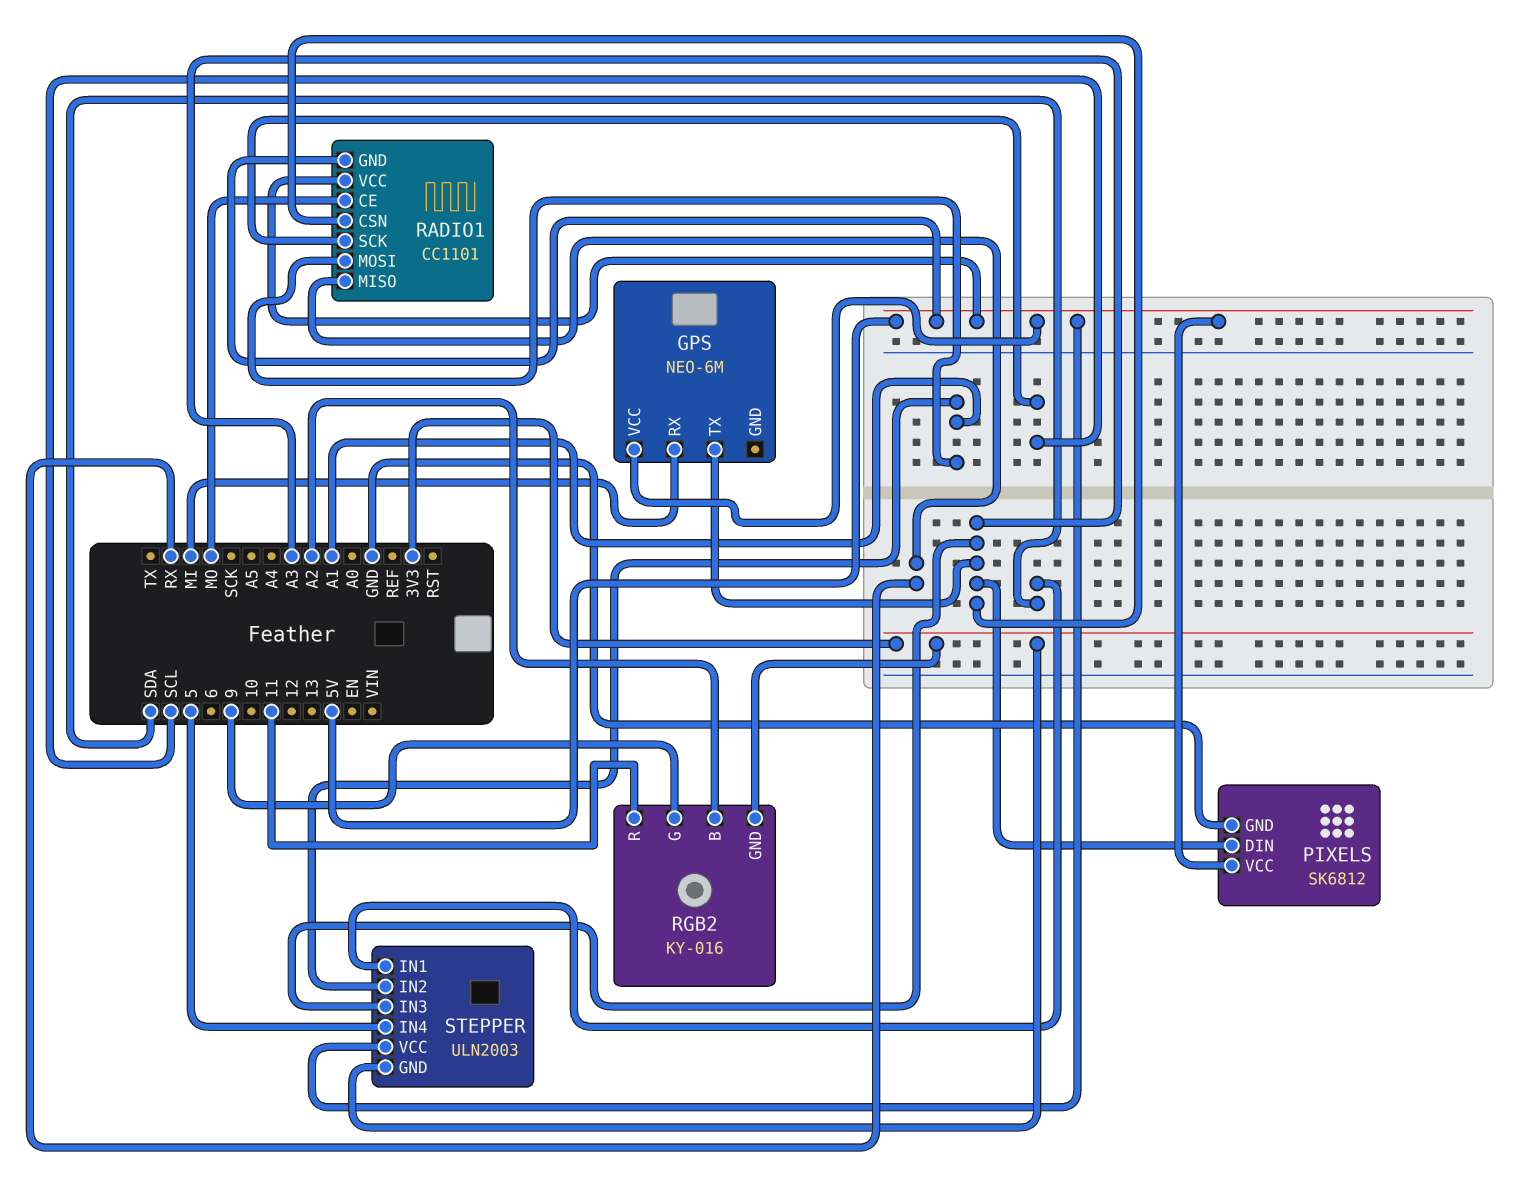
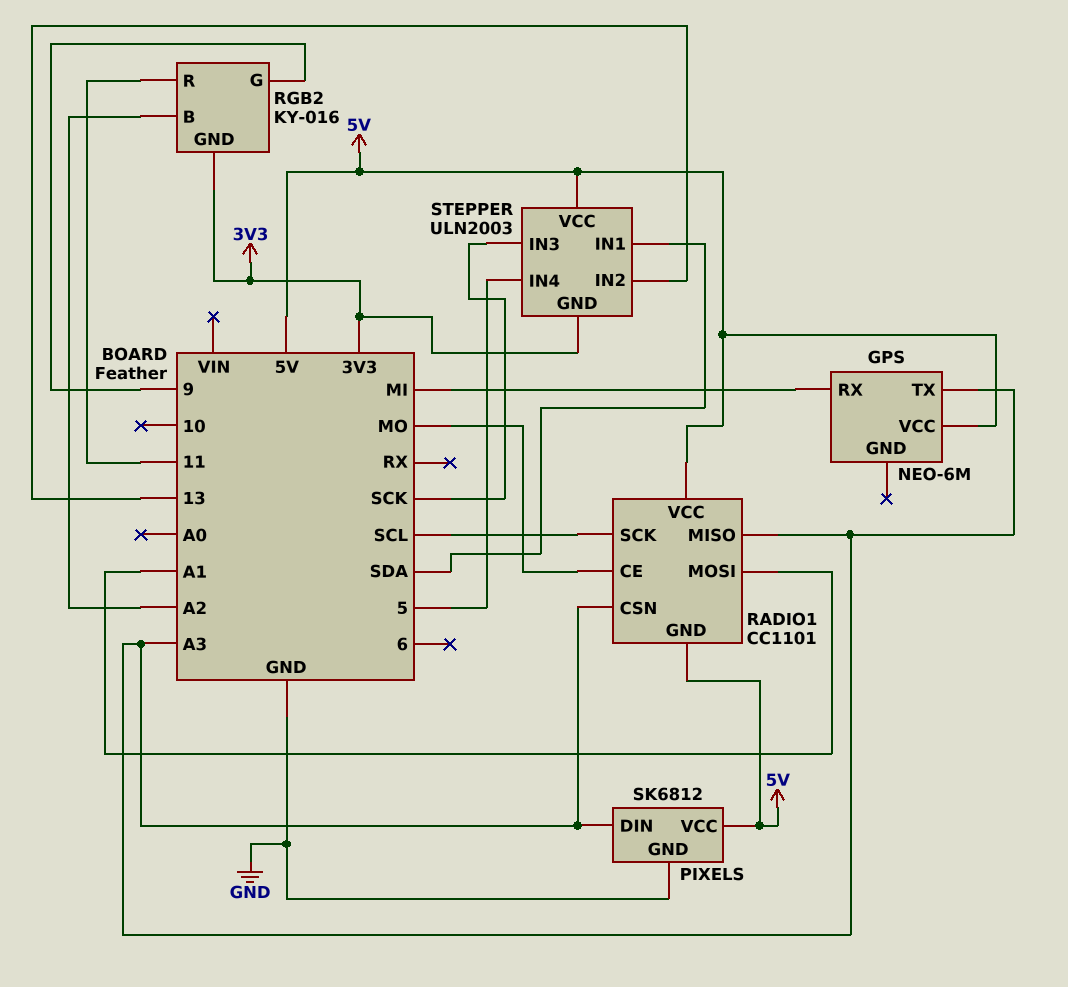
RADIO1 pin MISO: RX -> A3
STEPPER pin IN2: A1 -> 13
STEPPER pin IN3: A3 -> SCK

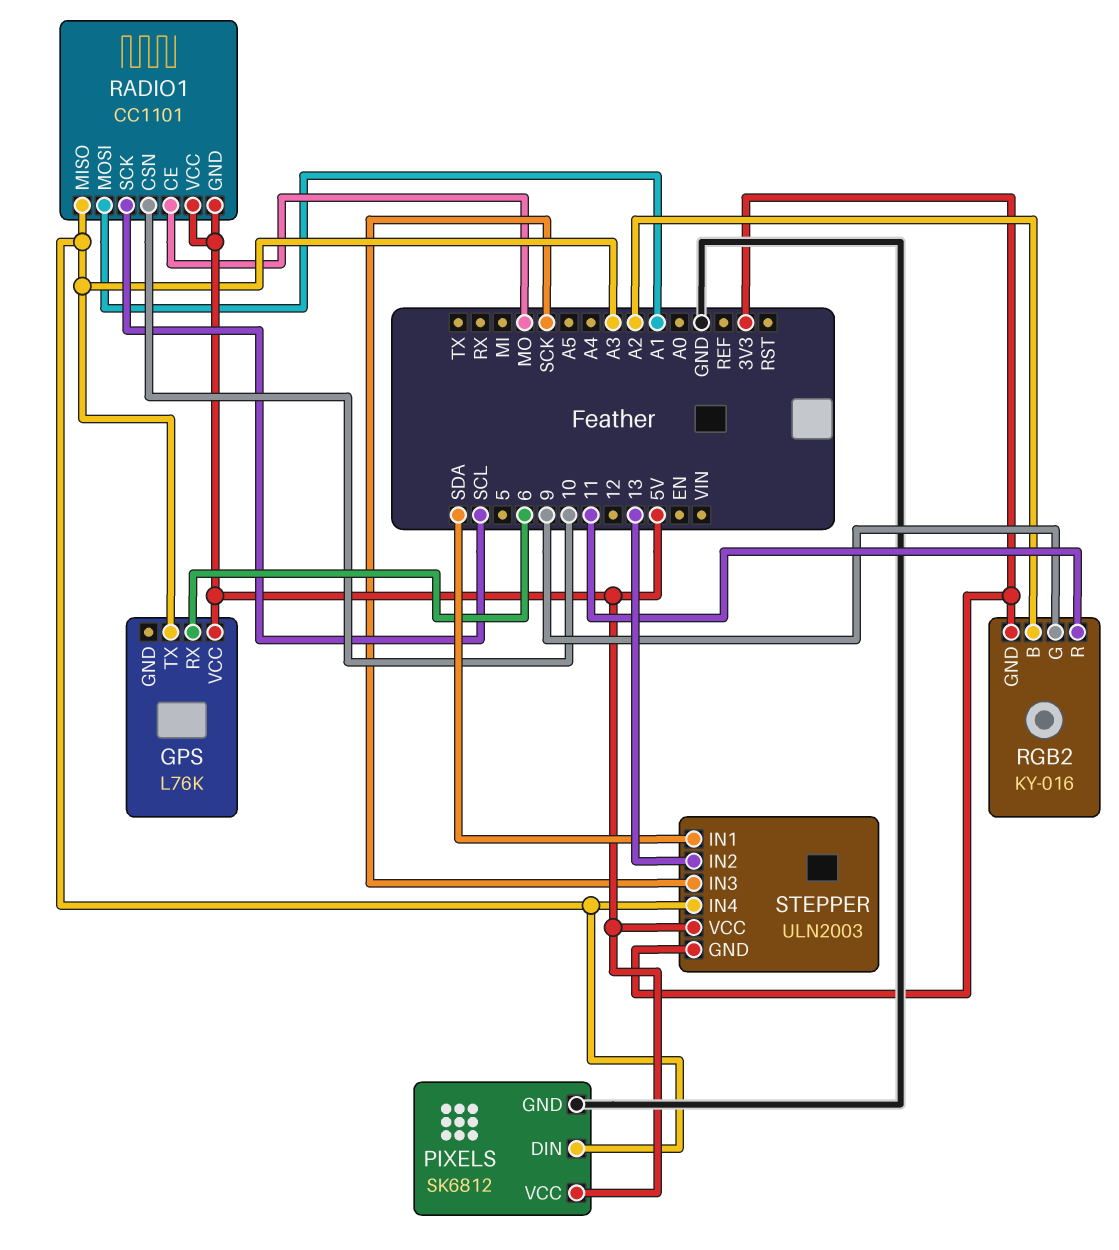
GPS: NEO-6M -> L76K
GPS pin RX: MI -> 6
RADIO1 pin CSN: A3 -> 10
STEPPER pin IN4: 5 -> A3

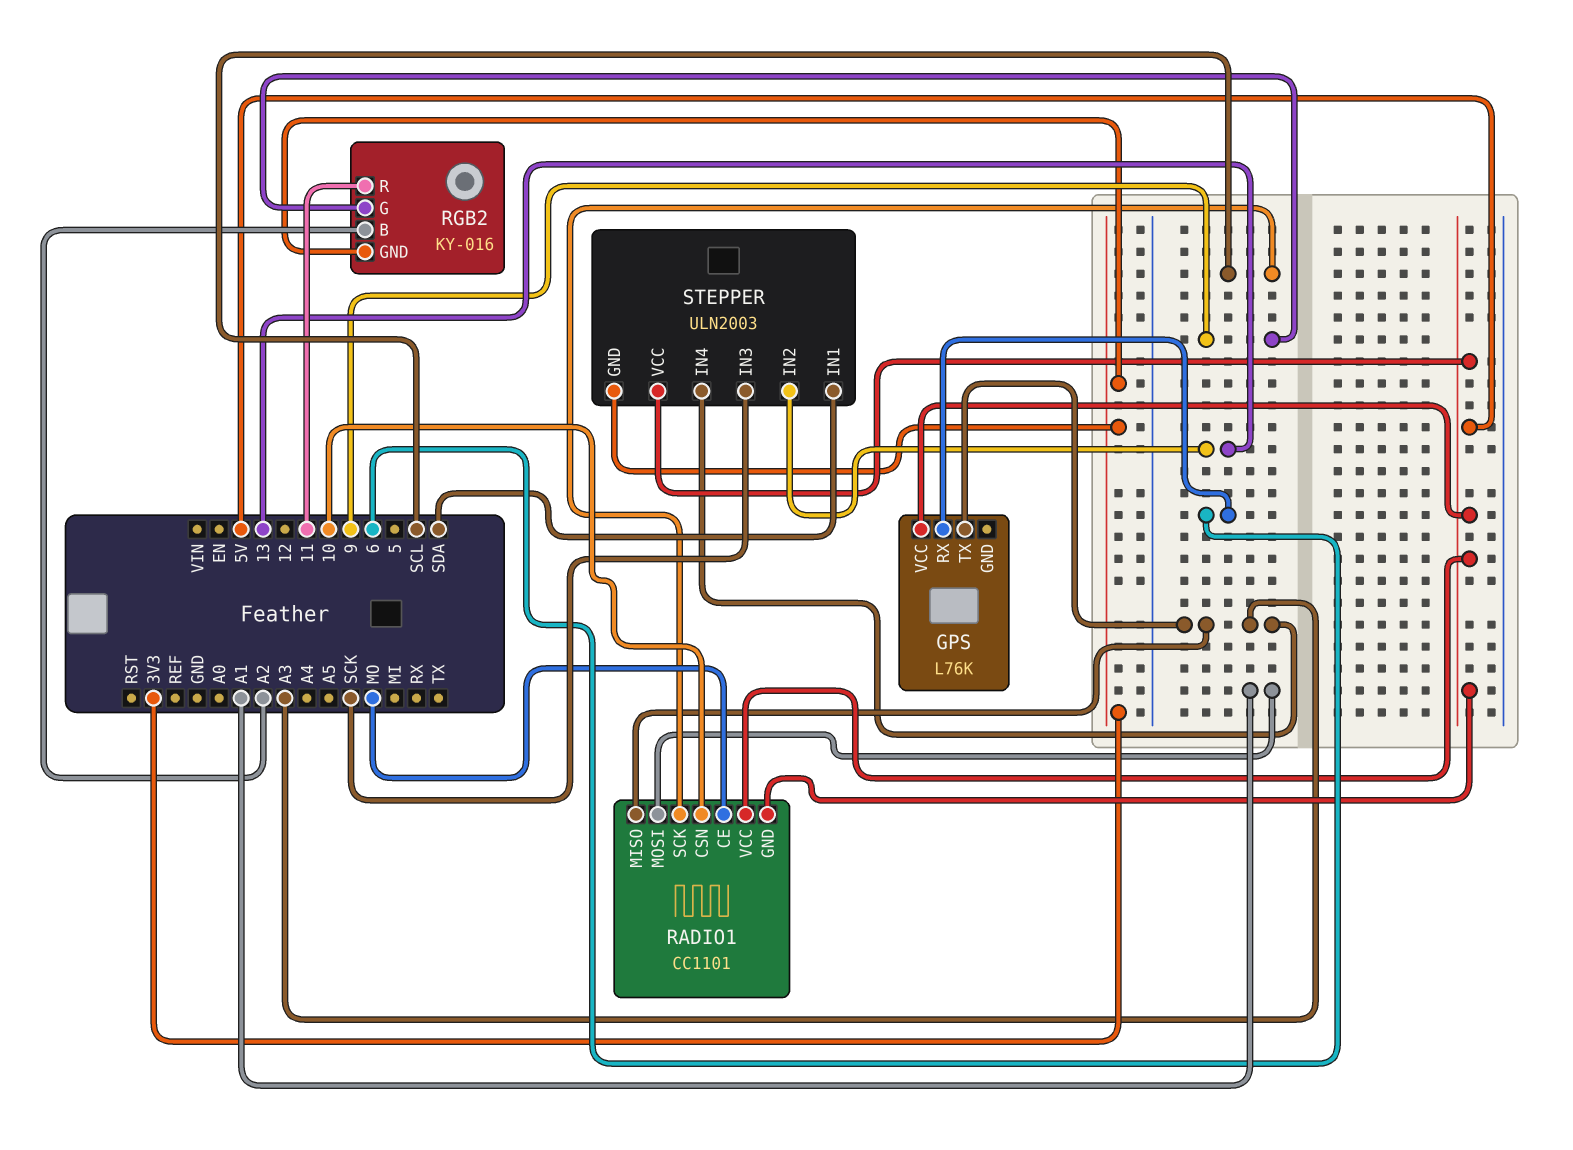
PIXELS: SK6812 -> none
PIXELS pin DIN: A3 -> none
PIXELS pin GND: GND -> none
PIXELS pin VCC: 5V -> none

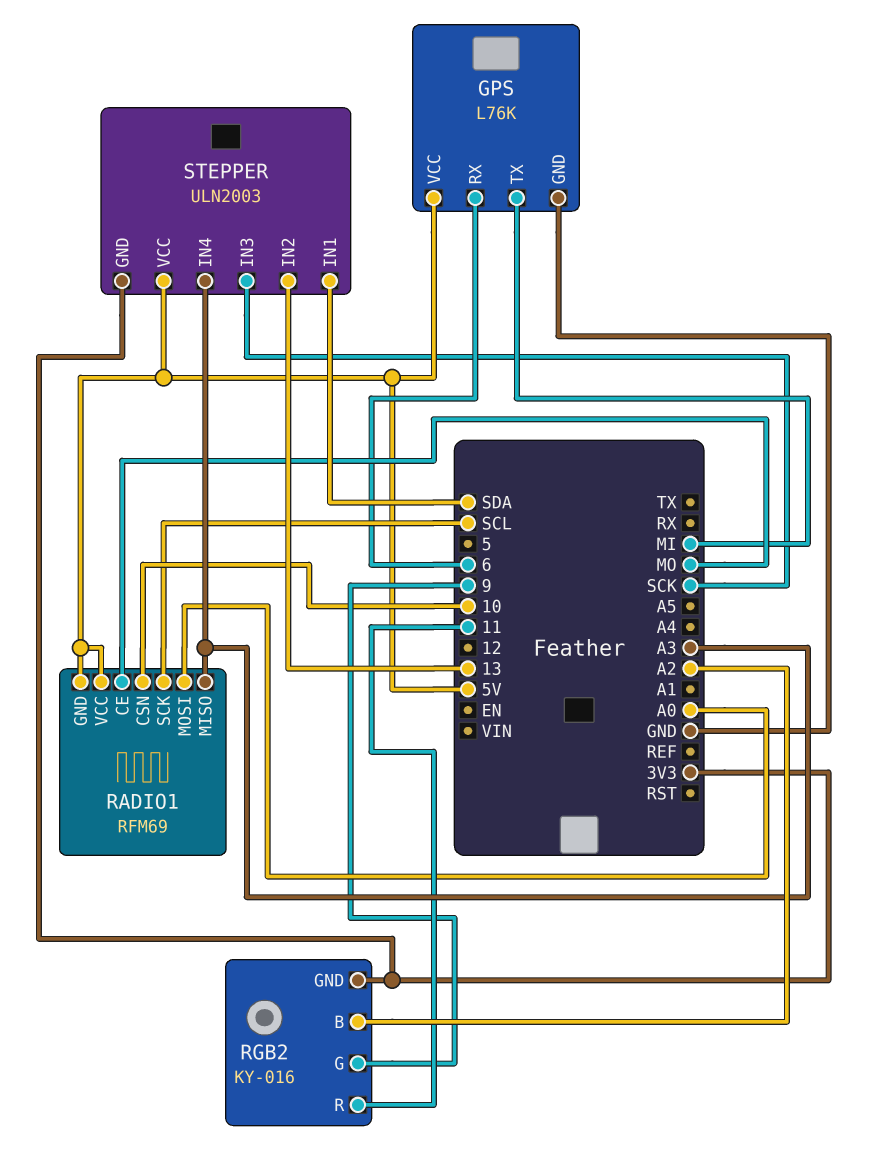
GPS pin GND: none -> GND
GPS pin TX: A3 -> MI
RADIO1: CC1101 -> RFM69
RADIO1 pin MOSI: A1 -> A0

